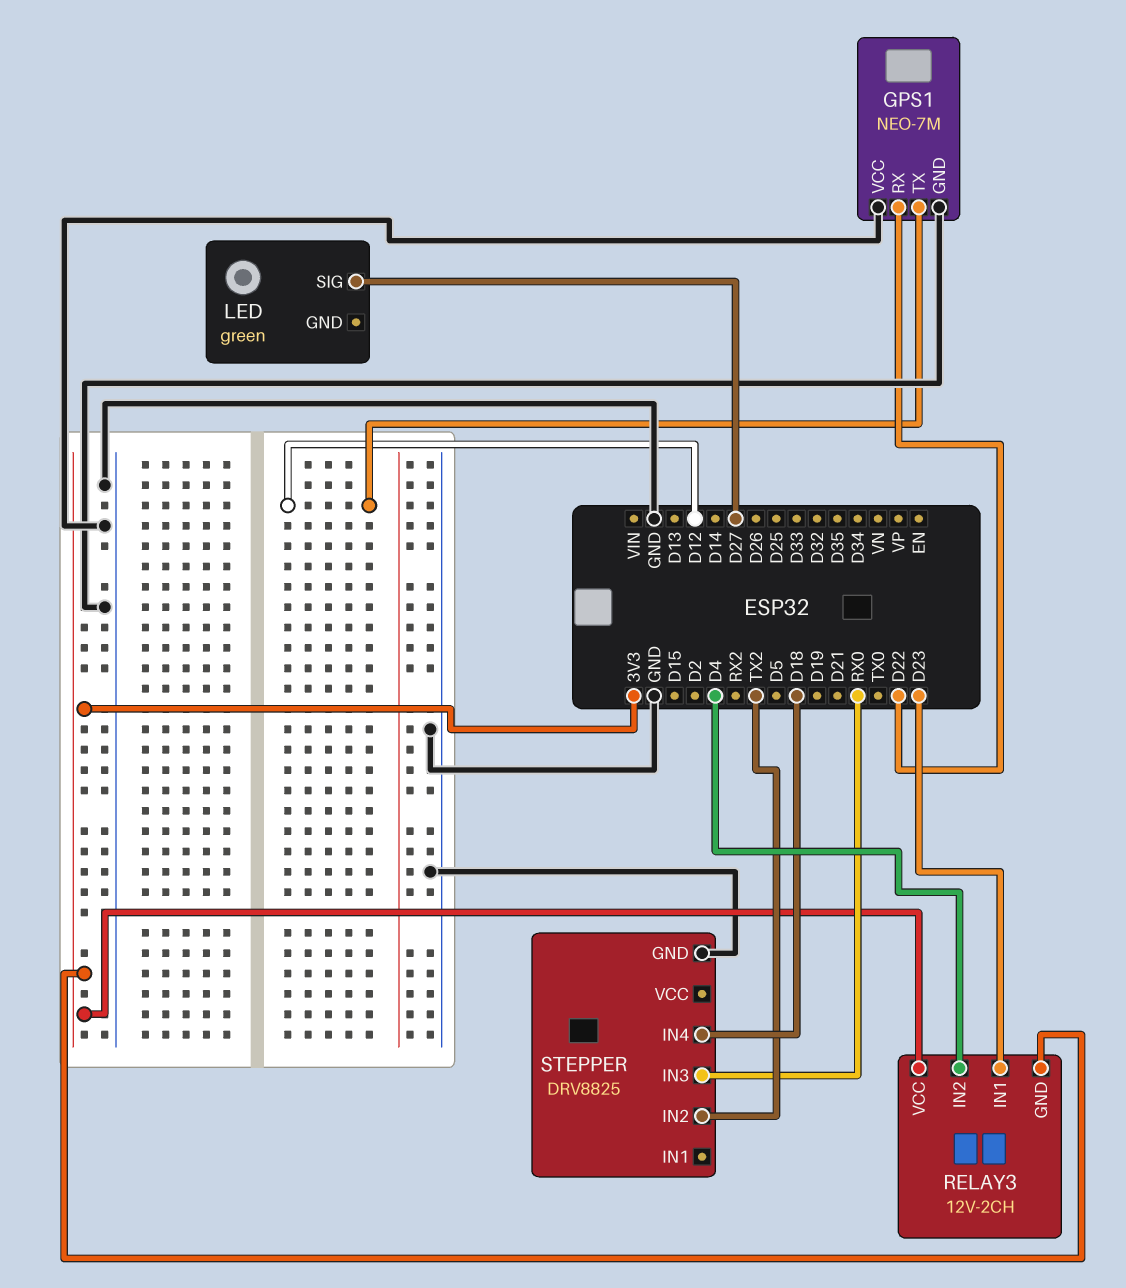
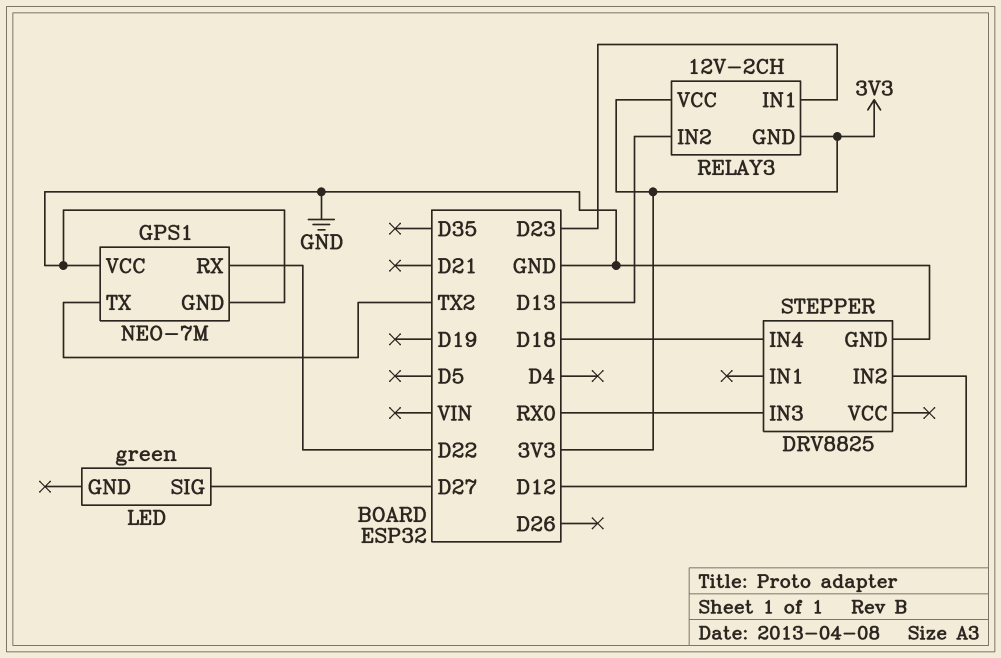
GPS1 pin TX: D12 -> TX2
RELAY3 pin IN2: D4 -> D13
STEPPER pin IN2: TX2 -> D12

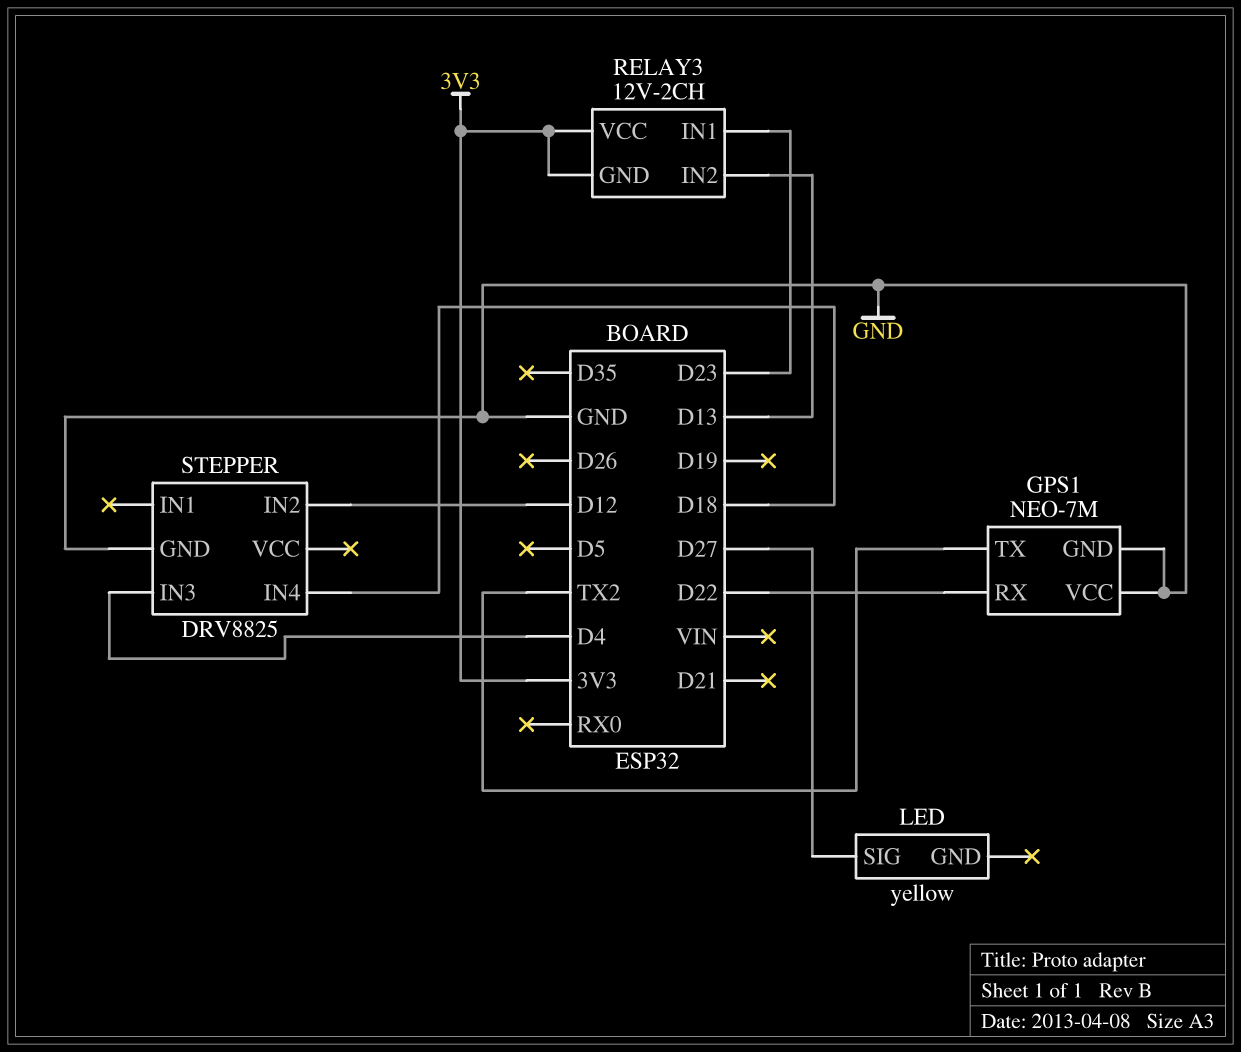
LED: green -> yellow
STEPPER pin IN3: RX0 -> D4

